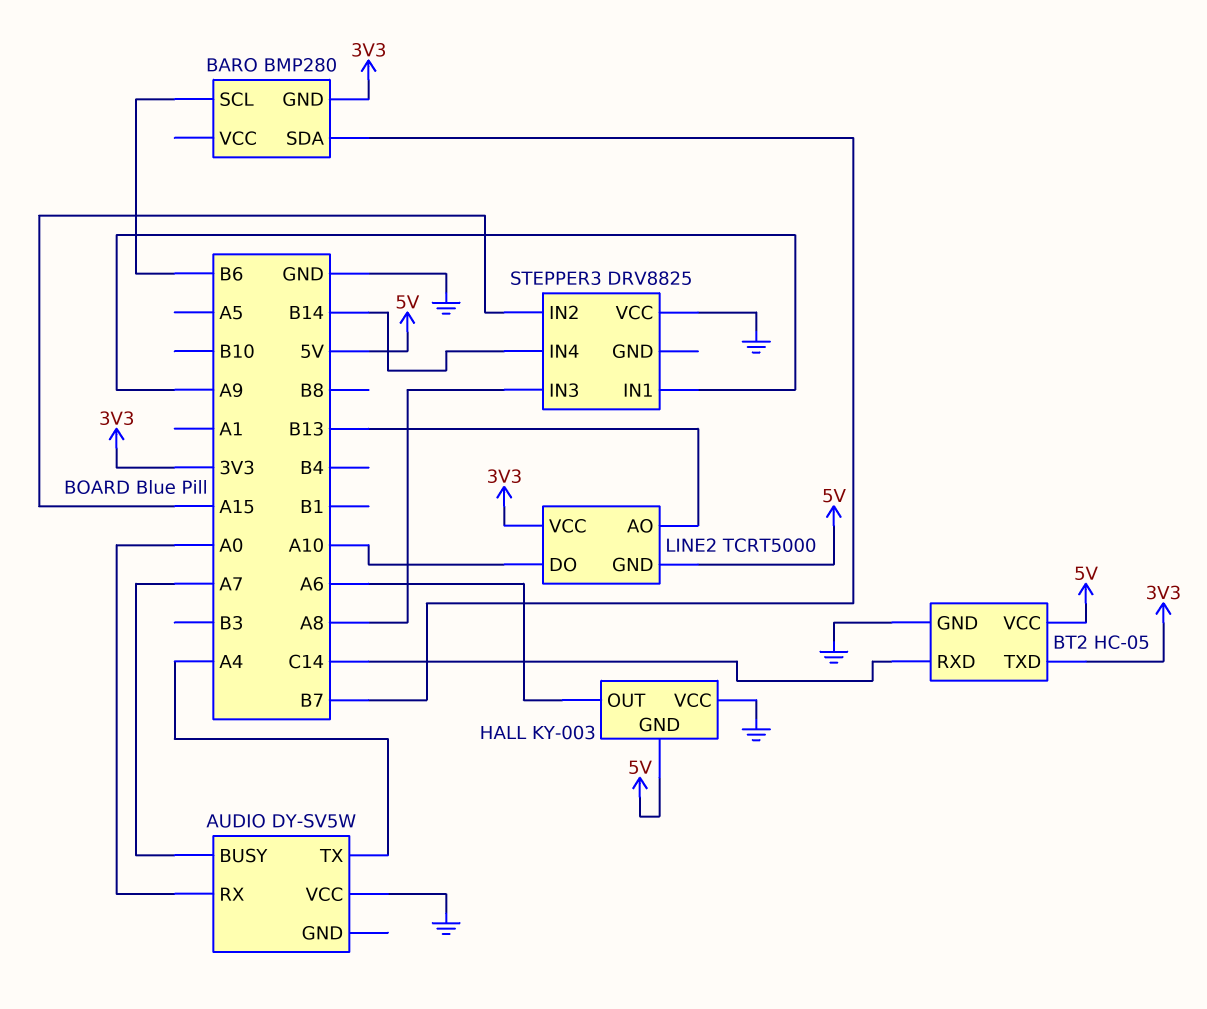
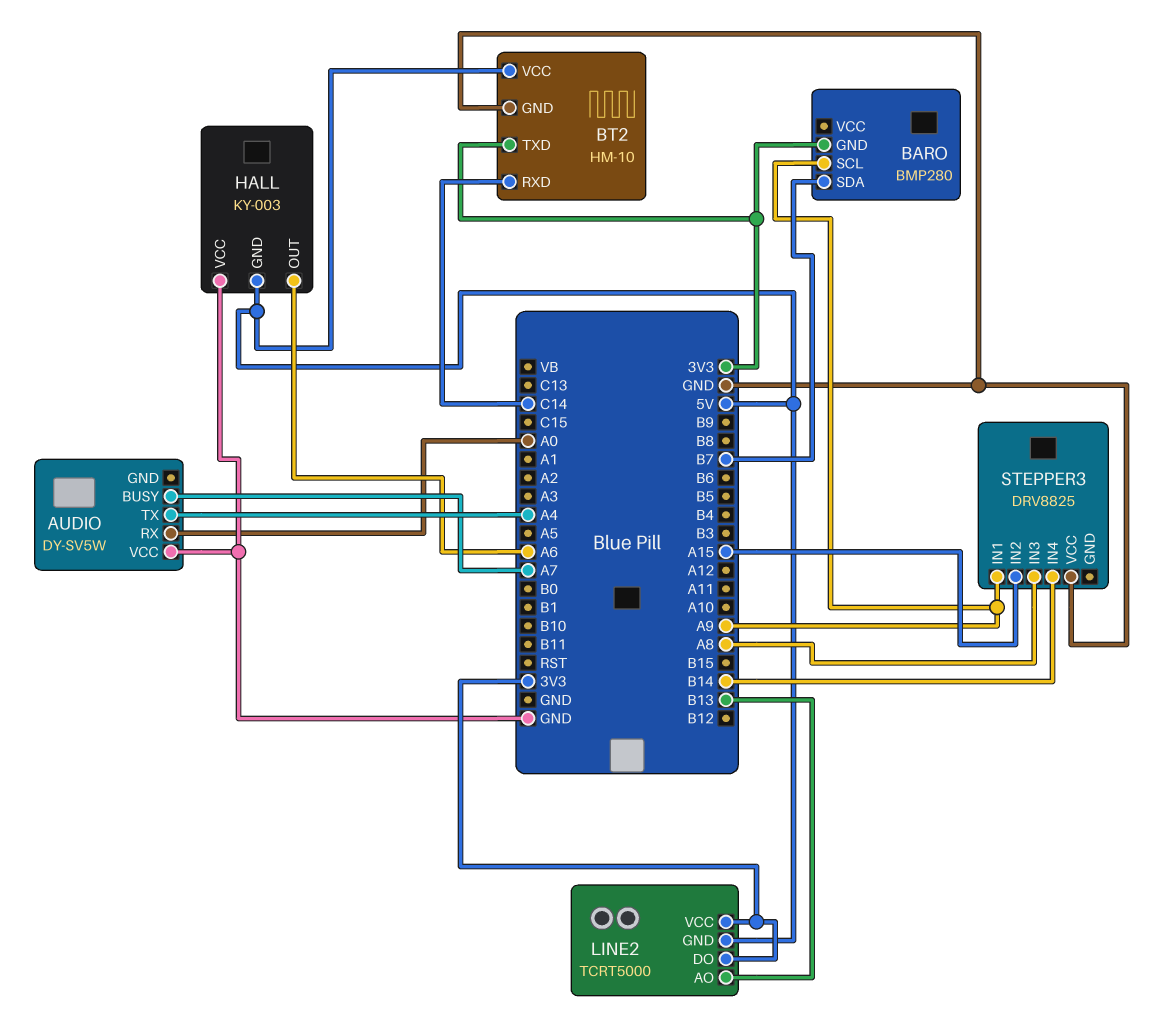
BARO pin SCL: B6 -> A9
BT2: HC-05 -> HM-10
LINE2 pin DO: A10 -> 3V3

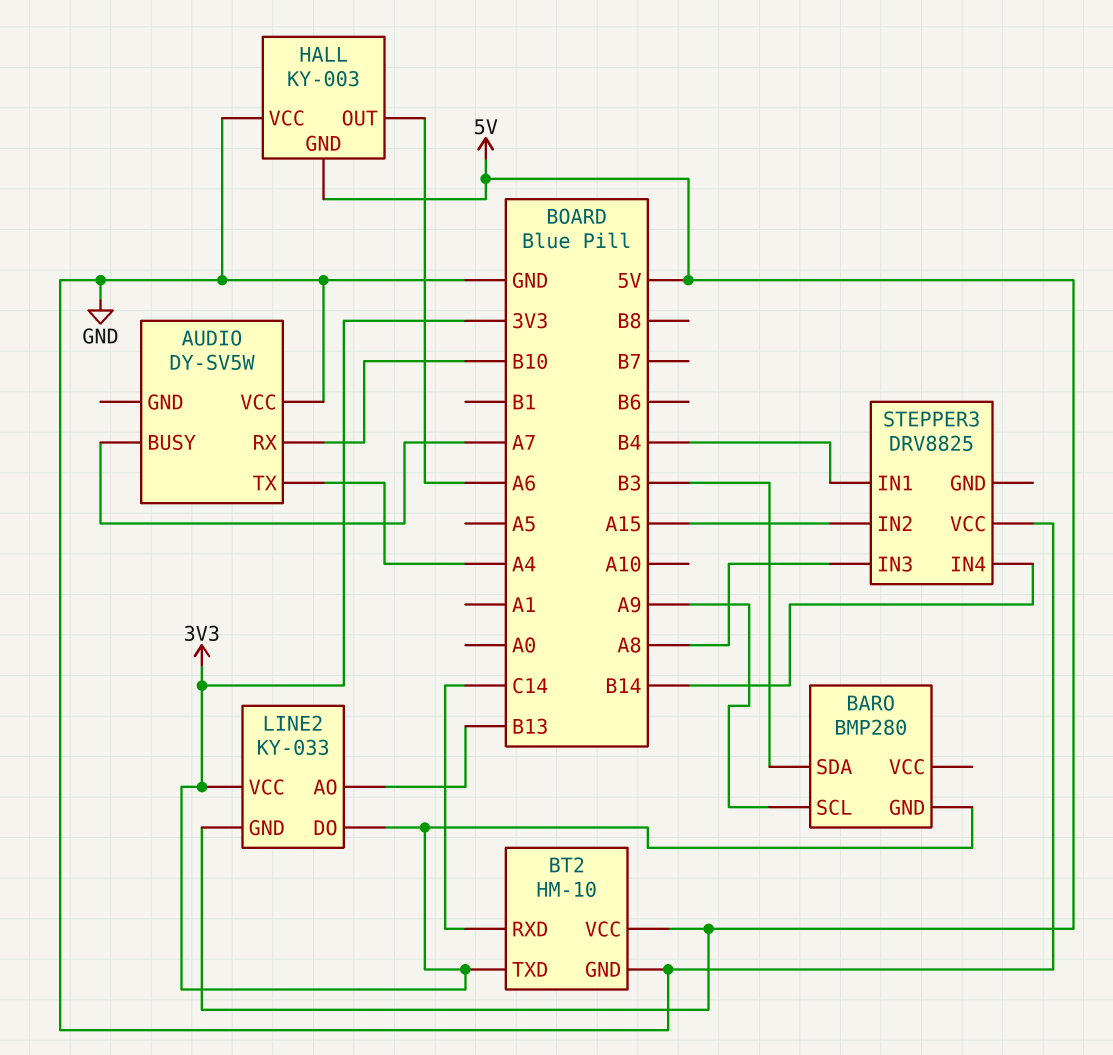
AUDIO pin RX: A0 -> B10
BARO pin SDA: B7 -> B3
LINE2: TCRT5000 -> KY-033
STEPPER3 pin IN1: A9 -> B4

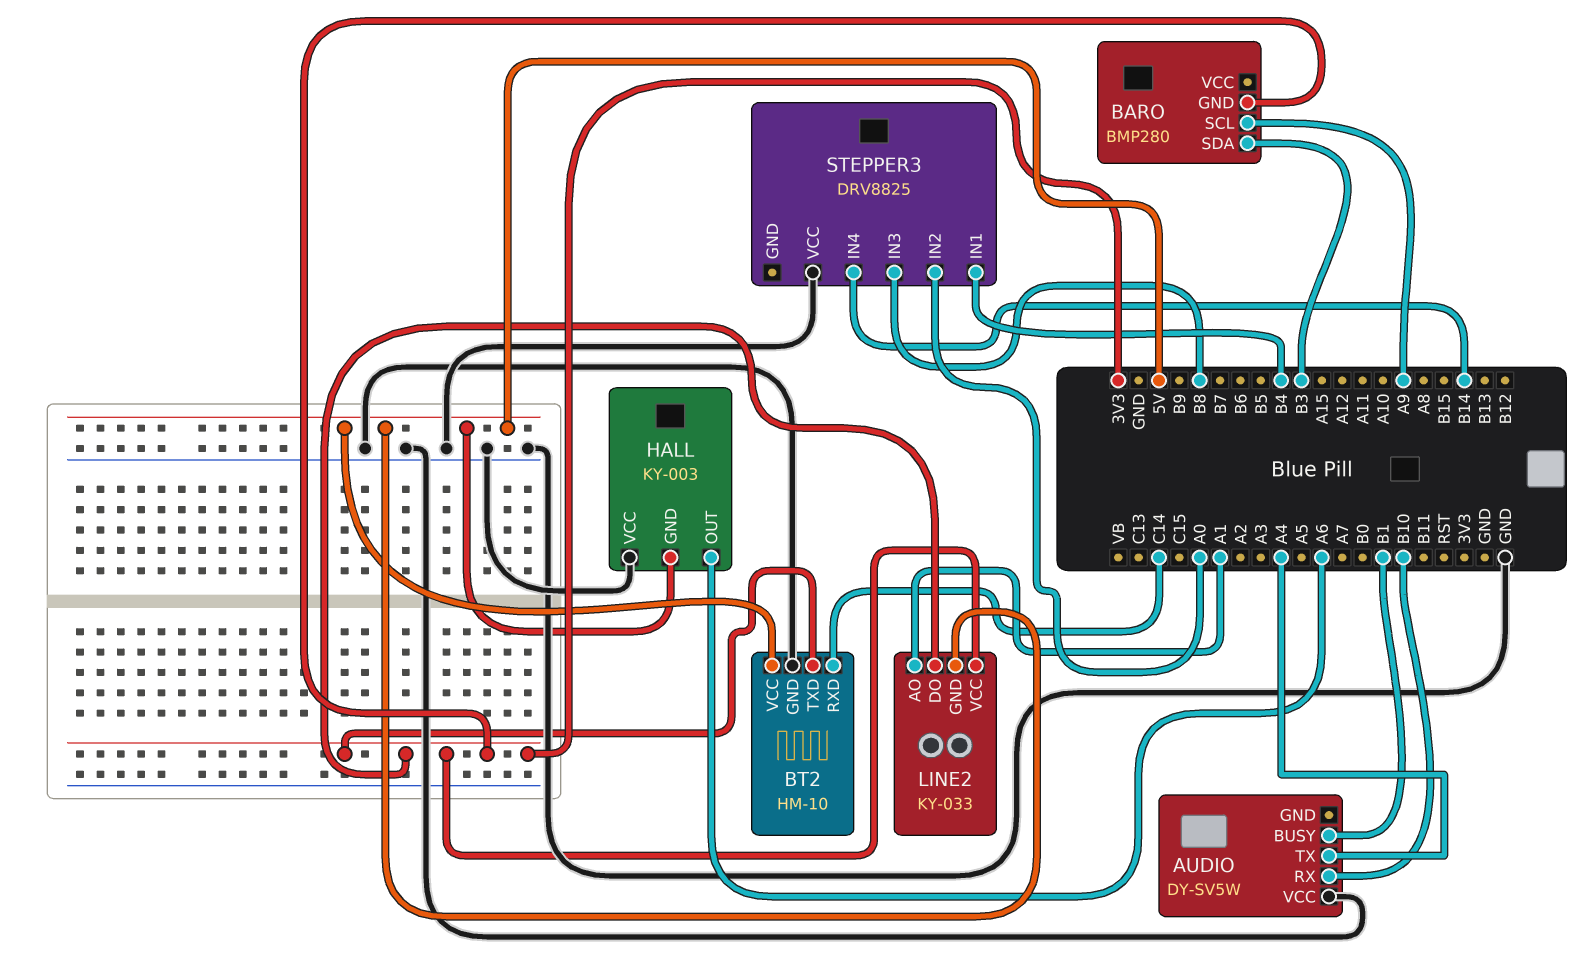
AUDIO pin BUSY: A7 -> B1
LINE2 pin AO: B13 -> A1
STEPPER3 pin IN2: A15 -> A0
STEPPER3 pin IN3: A8 -> B8

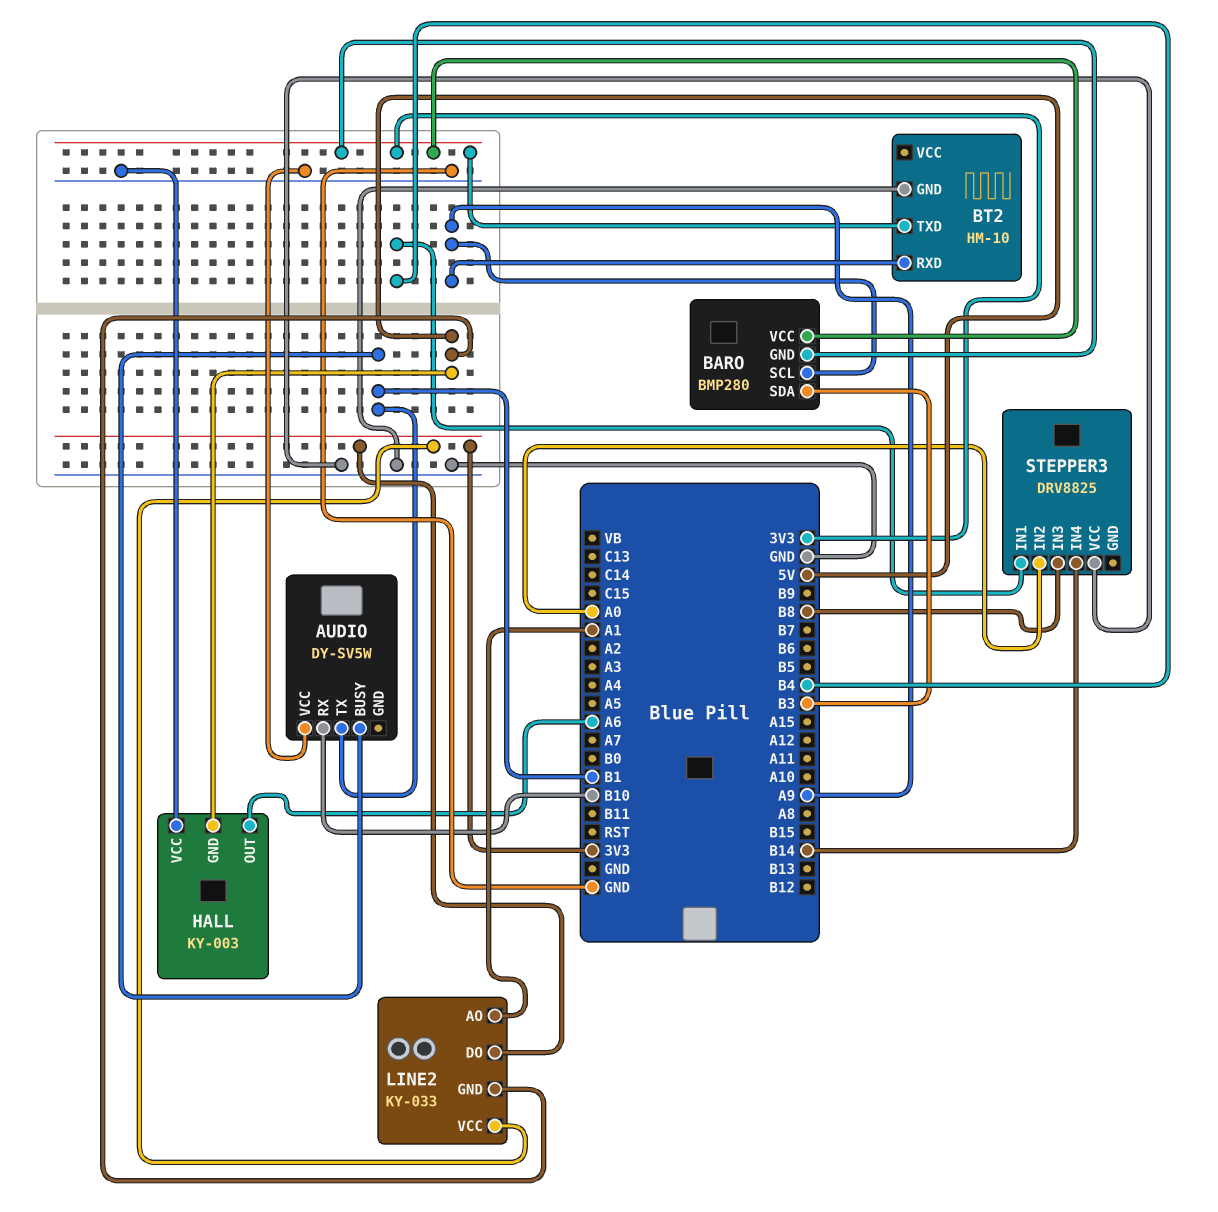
AUDIO pin TX: A4 -> B1
BARO pin VCC: none -> 3V3
BT2 pin RXD: C14 -> A9
BT2 pin VCC: 5V -> none

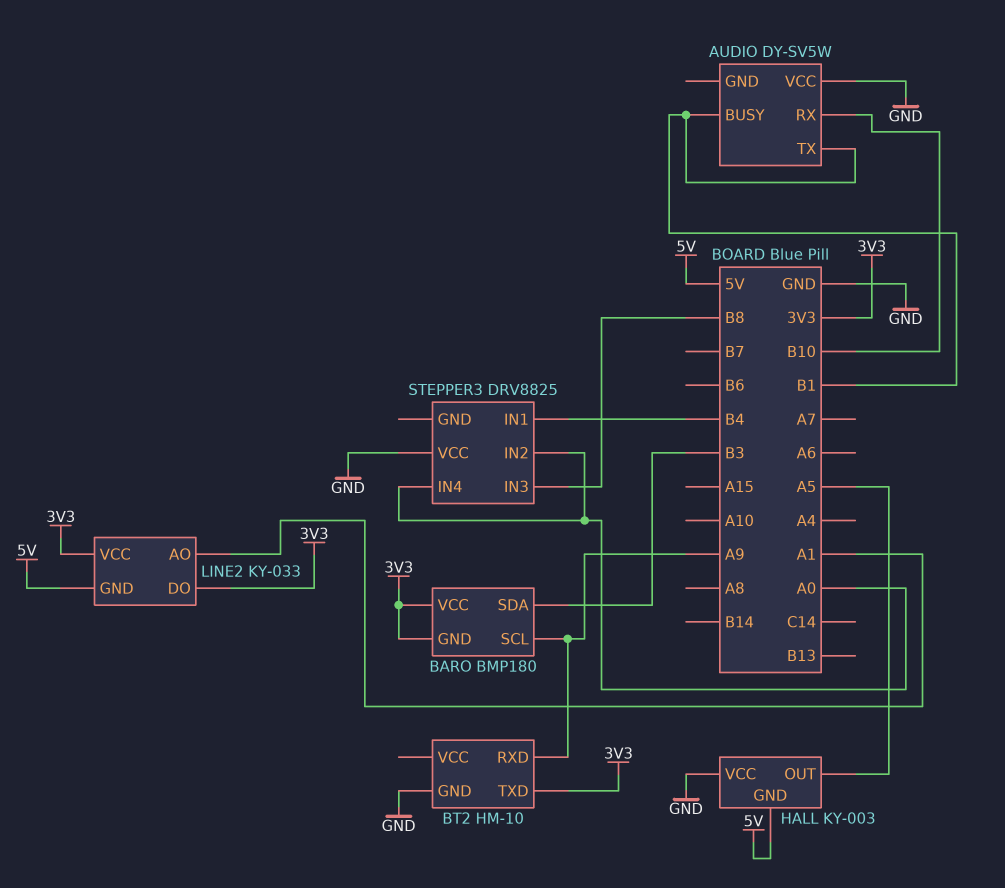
BARO: BMP280 -> BMP180
HALL pin OUT: A6 -> A5
STEPPER3 pin IN4: B14 -> A0

